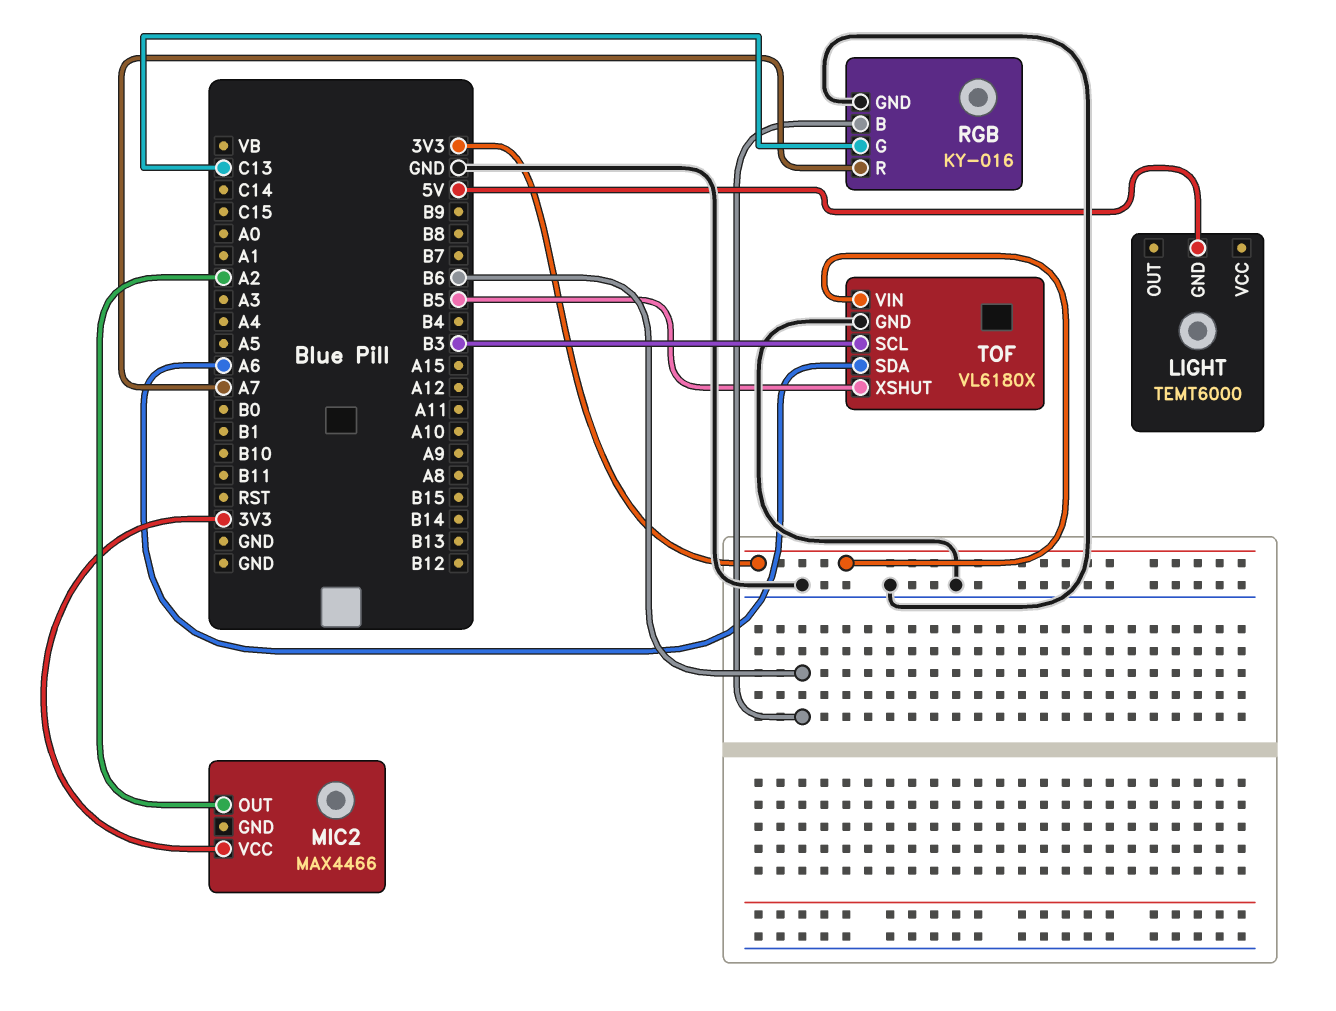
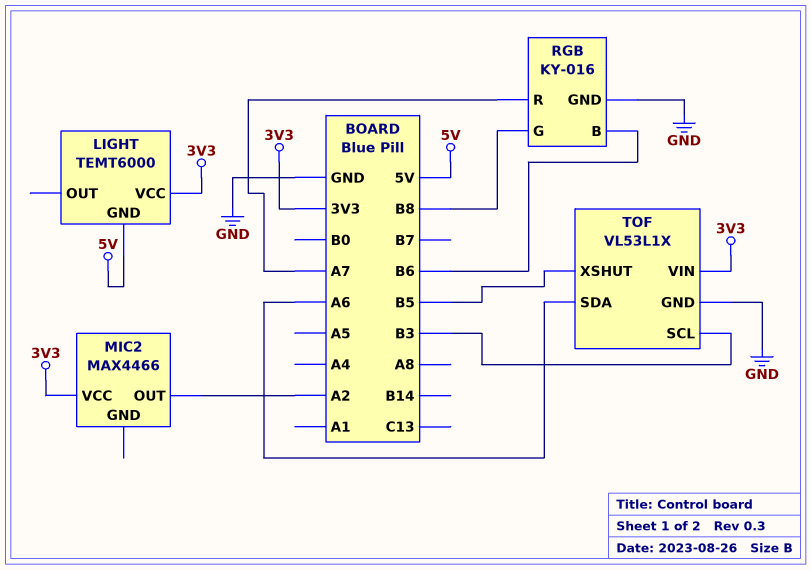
LIGHT pin VCC: none -> 3V3
RGB pin G: C13 -> B8
TOF: VL6180X -> VL53L1X

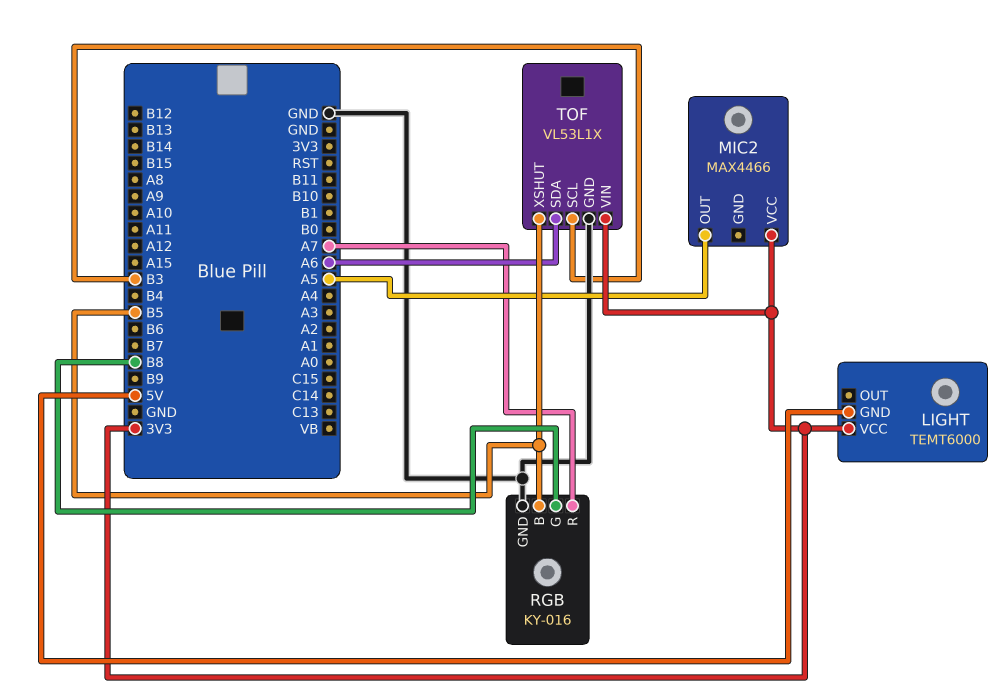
MIC2 pin OUT: A2 -> A5
RGB pin B: B6 -> B5

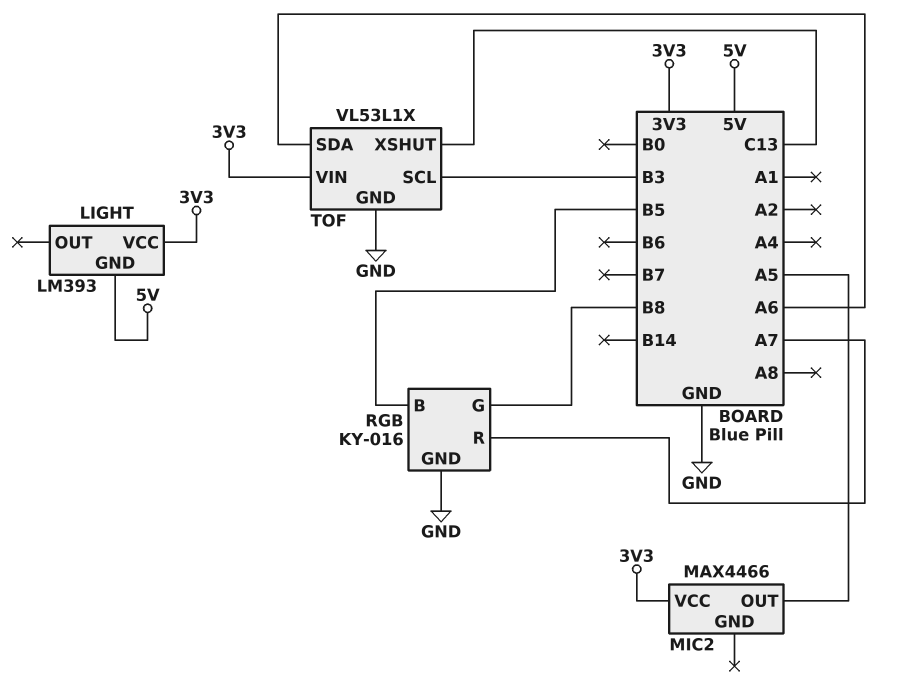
LIGHT: TEMT6000 -> LM393
TOF pin XSHUT: B5 -> C13

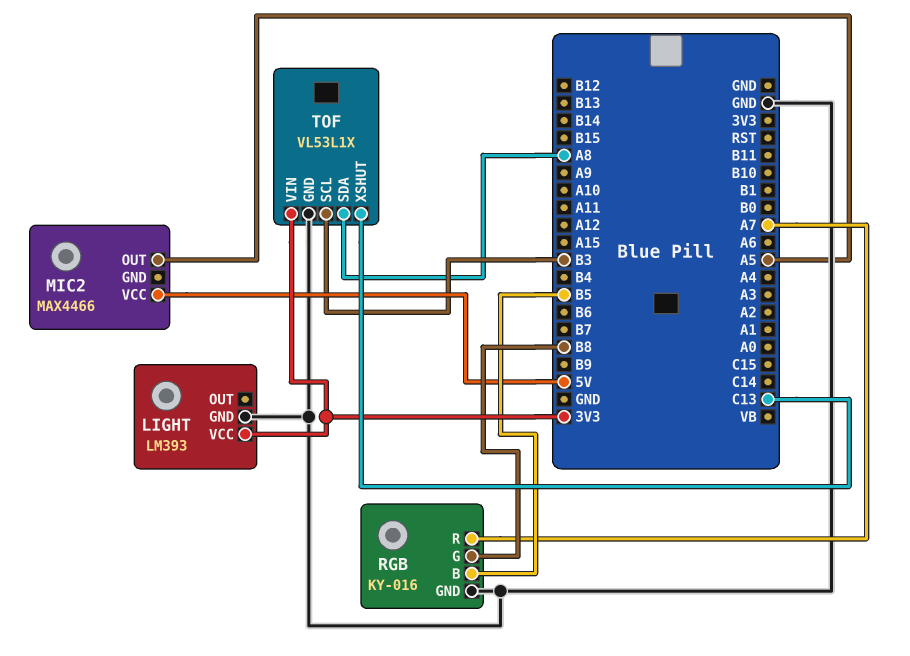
LIGHT pin GND: 5V -> GND
MIC2 pin VCC: 3V3 -> 5V
TOF pin SDA: A6 -> A8

